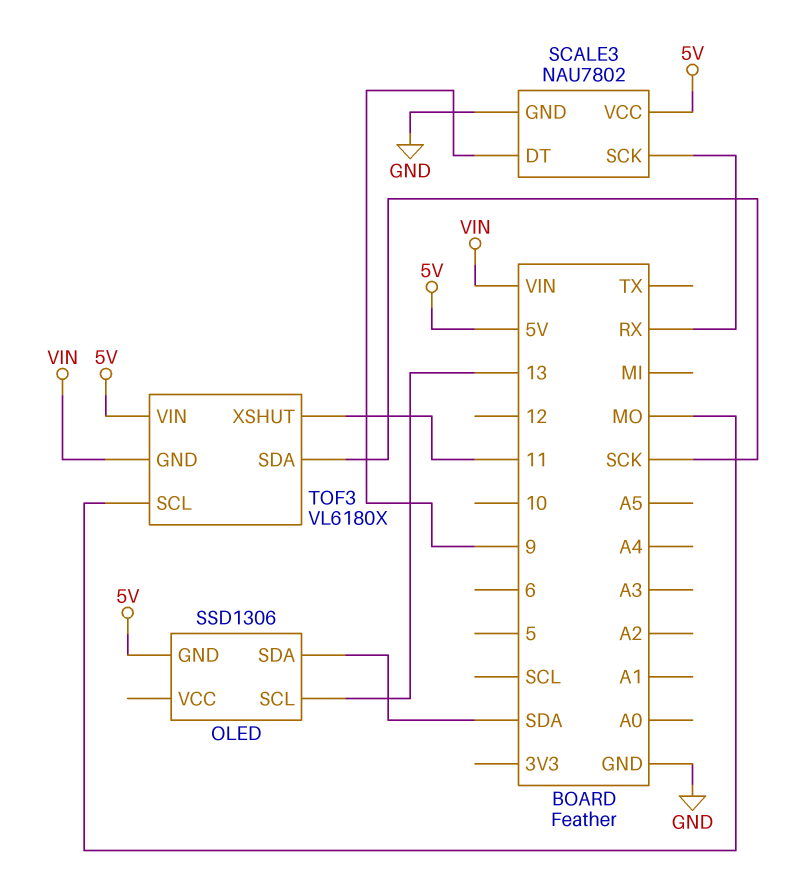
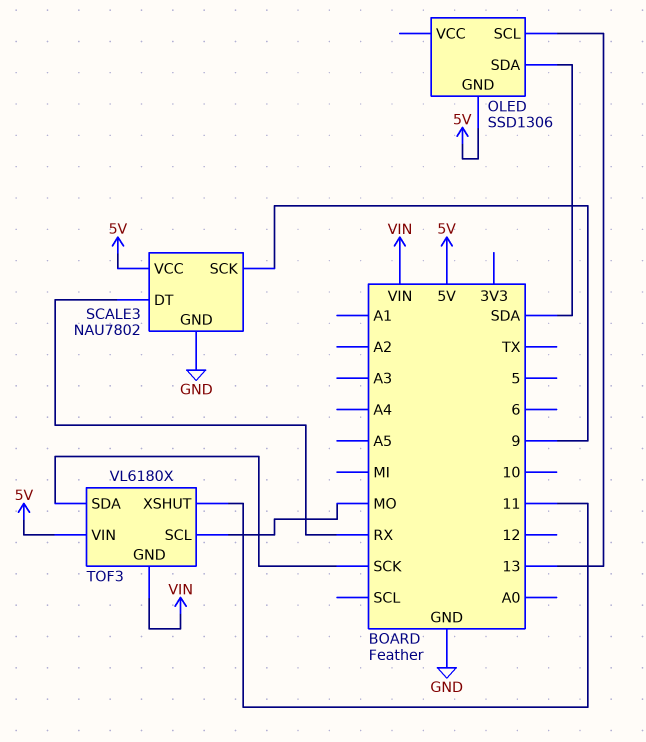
SCALE3 pin DT: 9 -> RX
SCALE3 pin SCK: RX -> 9

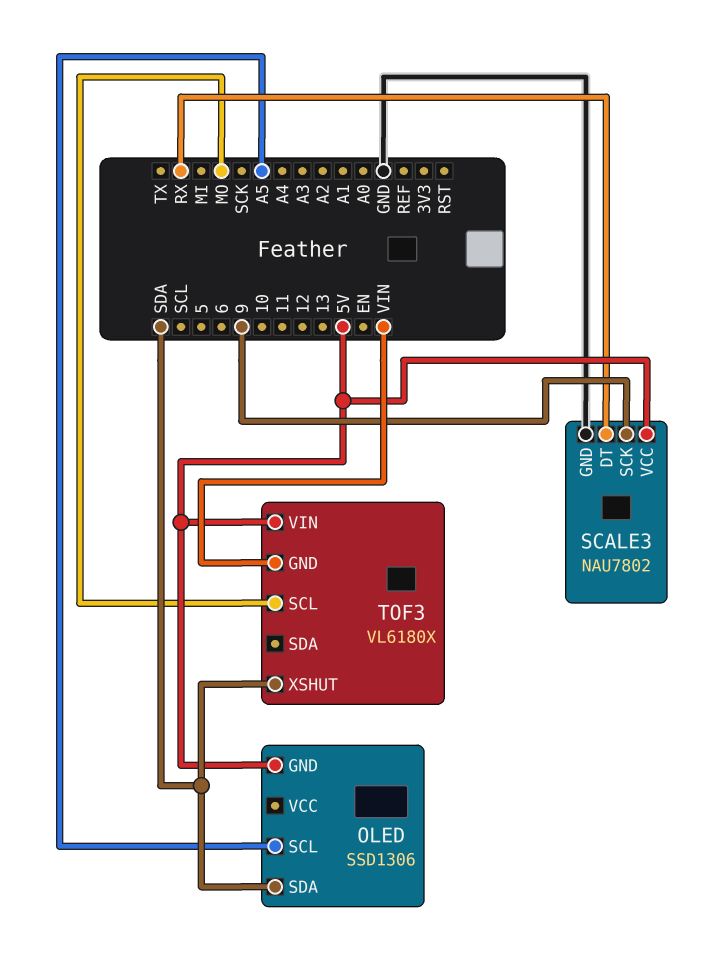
OLED pin SCL: 13 -> A5
TOF3 pin SDA: SCK -> none
TOF3 pin XSHUT: 11 -> SDA

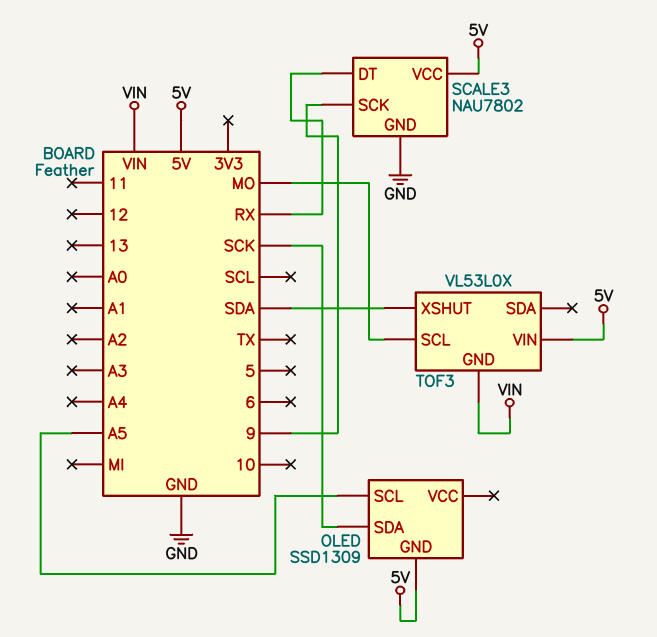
OLED: SSD1306 -> SSD1309
OLED pin SDA: SDA -> SCK
TOF3: VL6180X -> VL53L0X

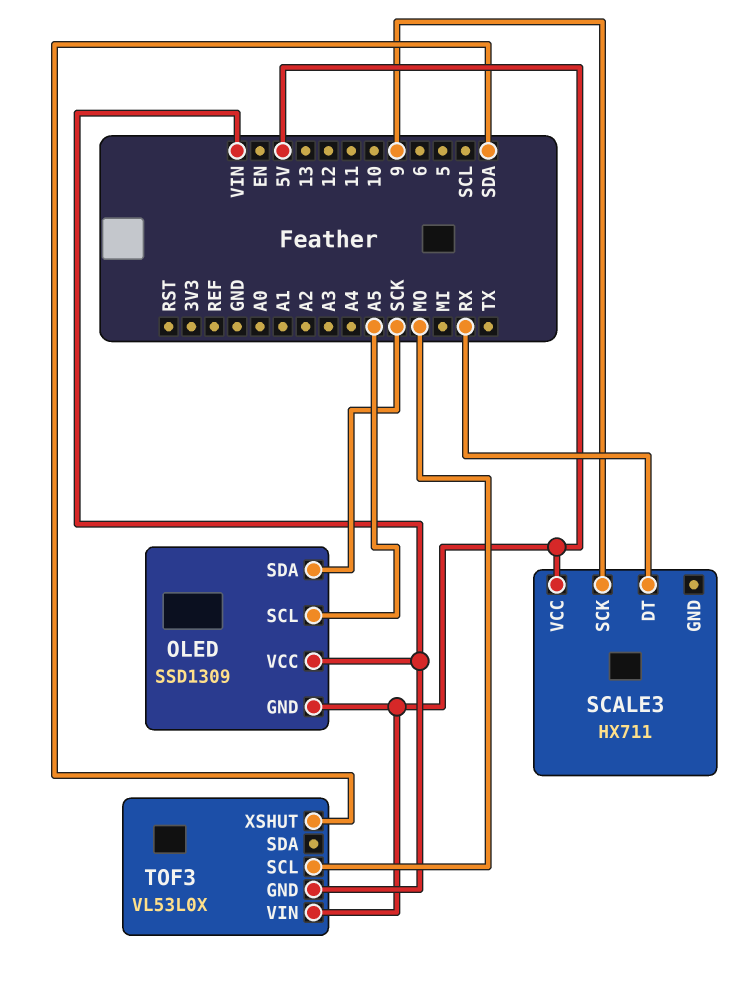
OLED pin VCC: none -> VIN
SCALE3: NAU7802 -> HX711
SCALE3 pin GND: GND -> none

